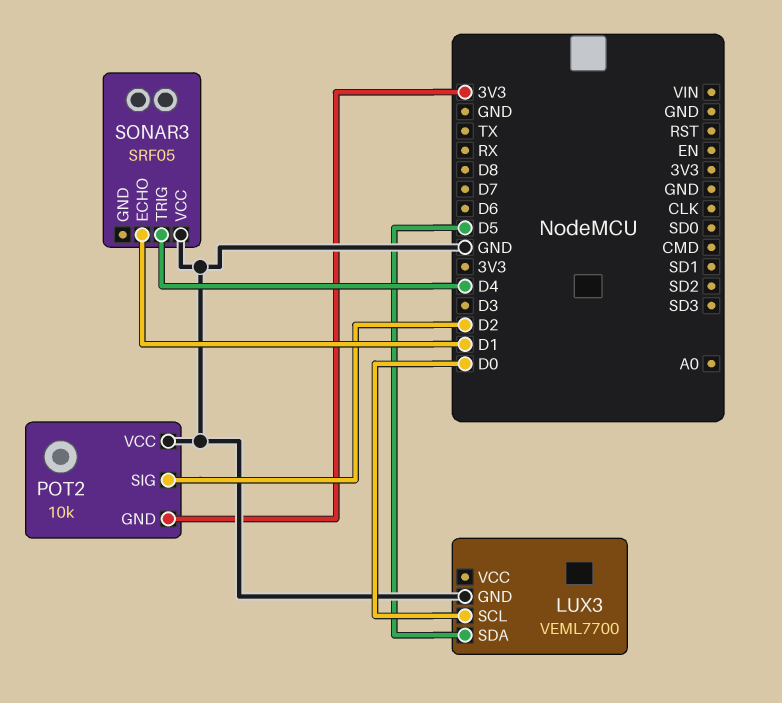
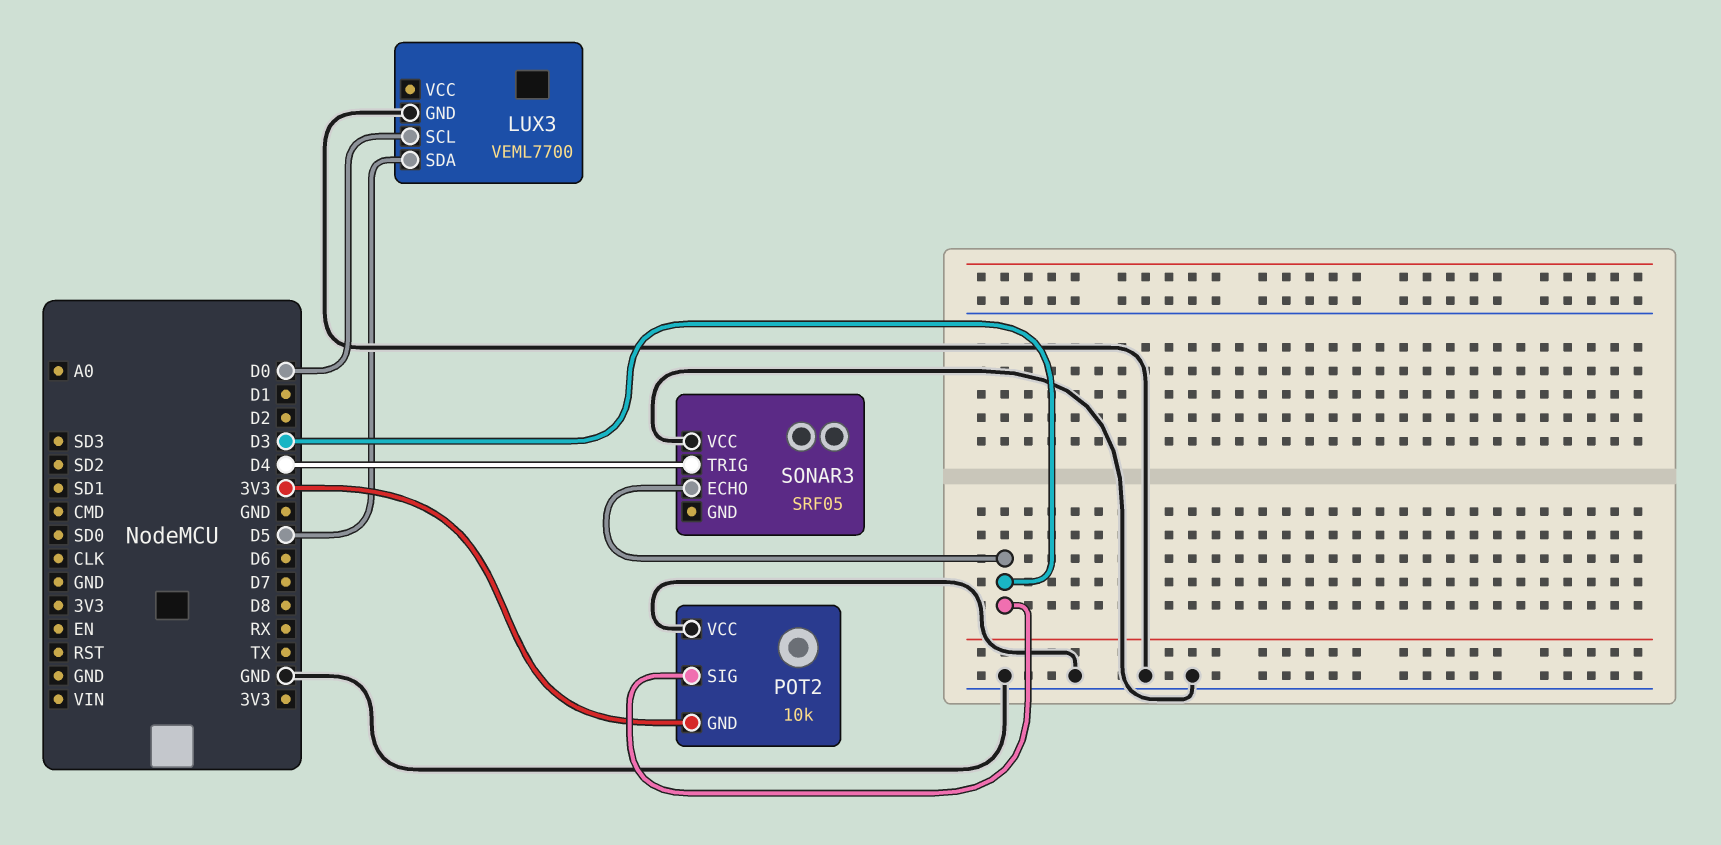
POT2 pin SIG: D2 -> D3
SONAR3 pin ECHO: D1 -> D3

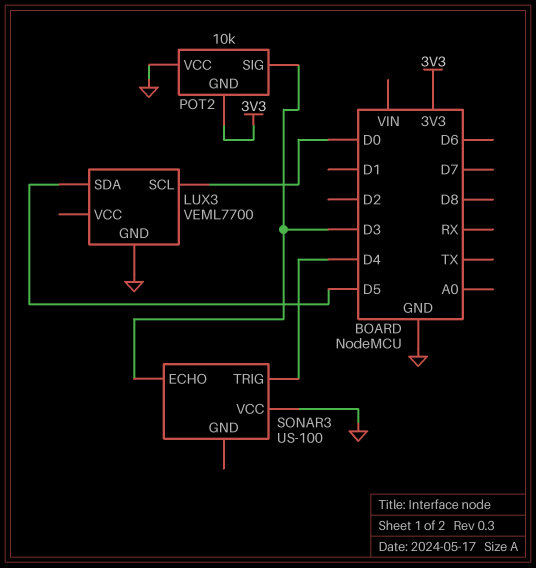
SONAR3: SRF05 -> US-100

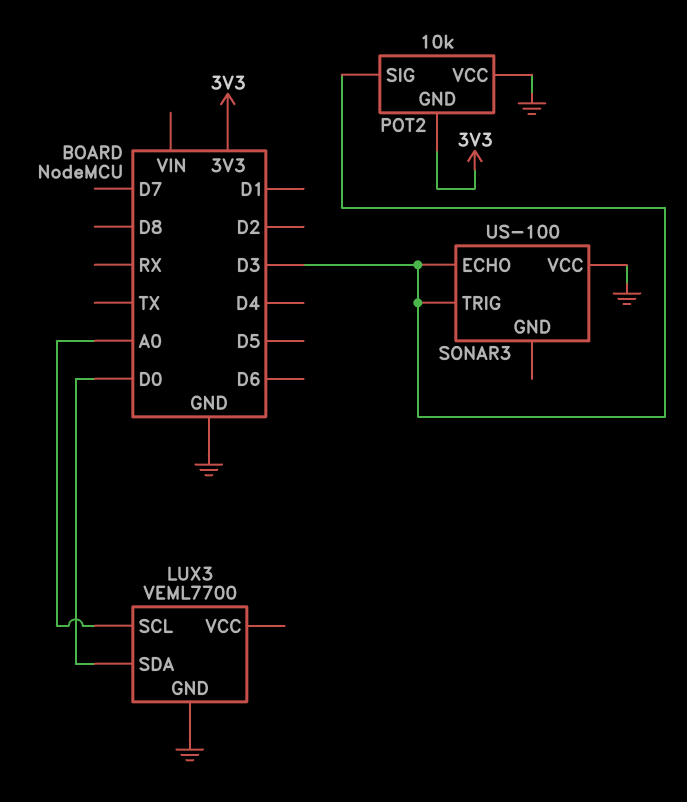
LUX3 pin SCL: D0 -> A0
LUX3 pin SDA: D5 -> D0
SONAR3 pin TRIG: D4 -> D3

